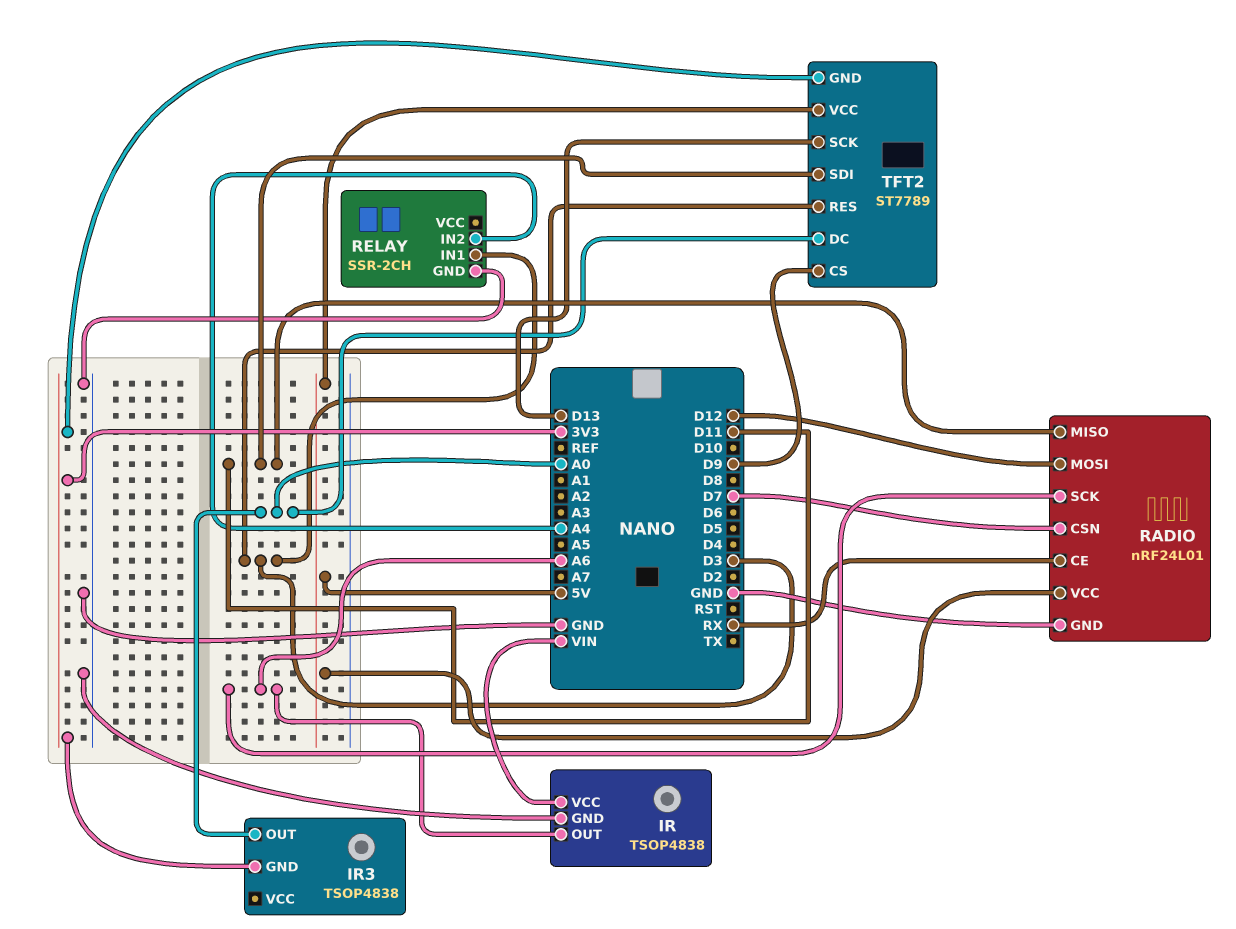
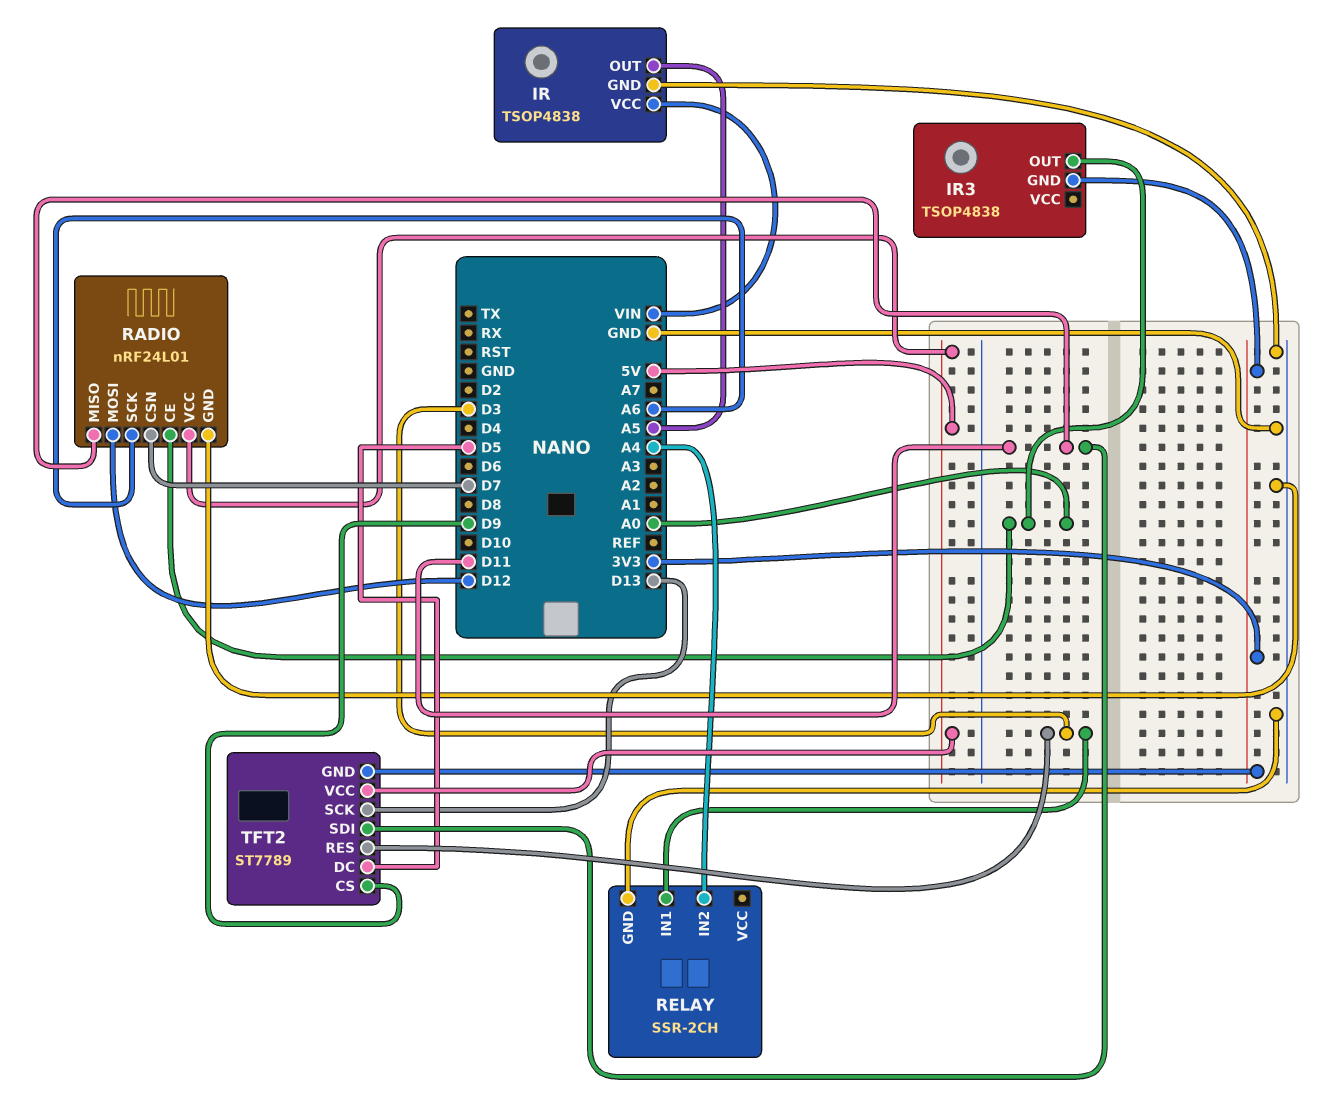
IR pin OUT: A6 -> A5
RADIO pin CE: RX -> A0
TFT2 pin DC: A0 -> D5

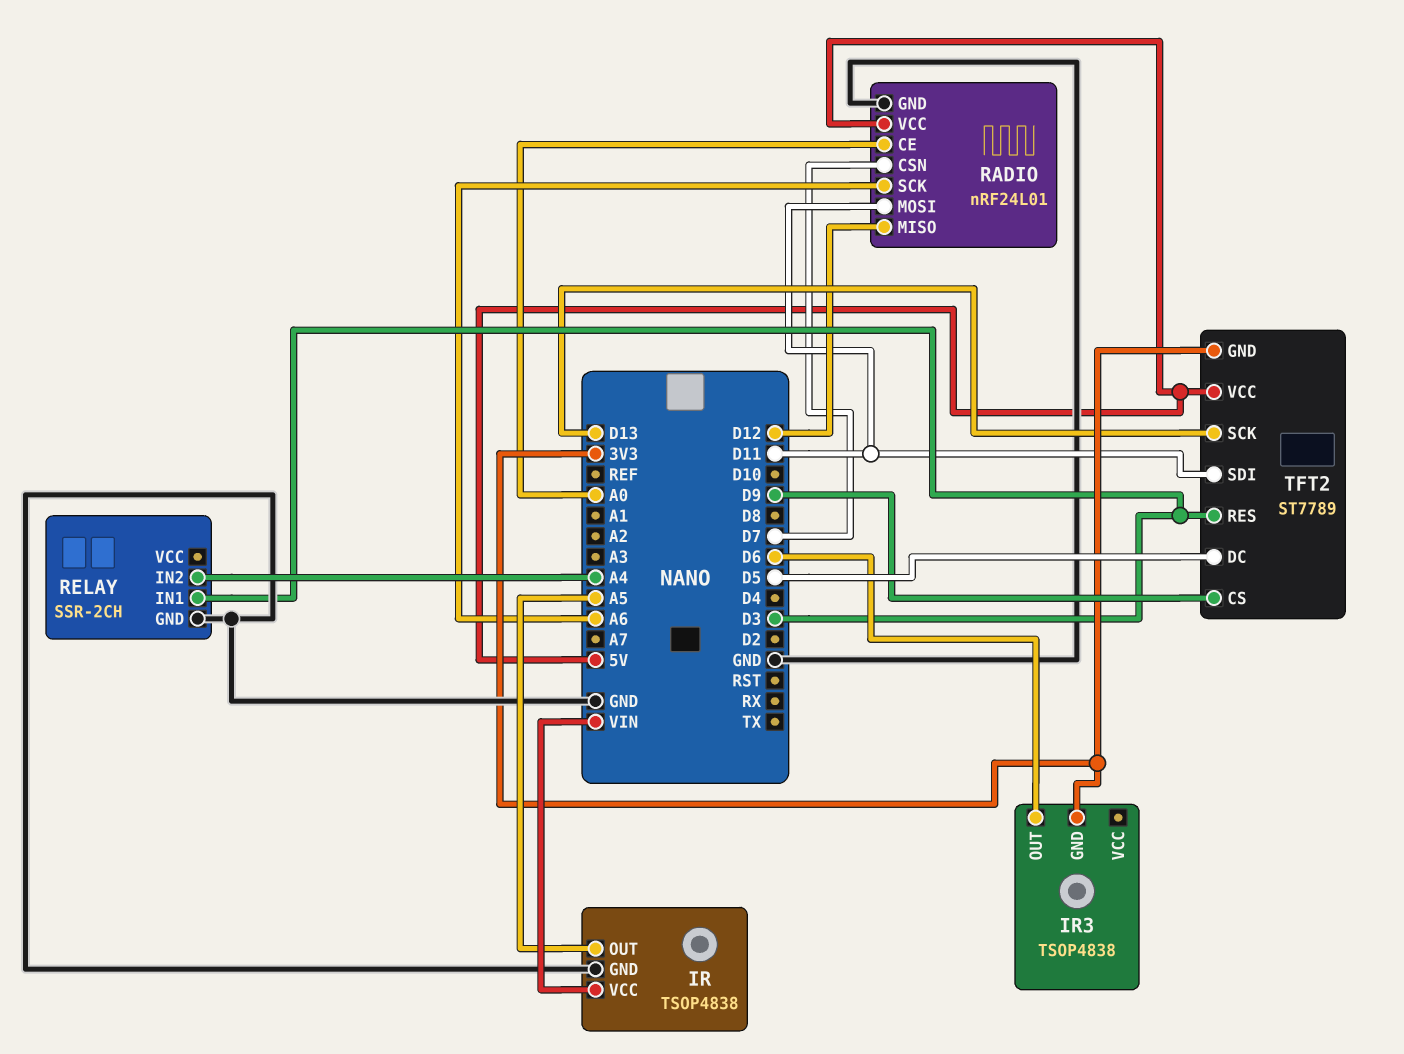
IR3 pin OUT: A0 -> D6
RADIO pin MISO: D11 -> D12
RADIO pin MOSI: D12 -> D11

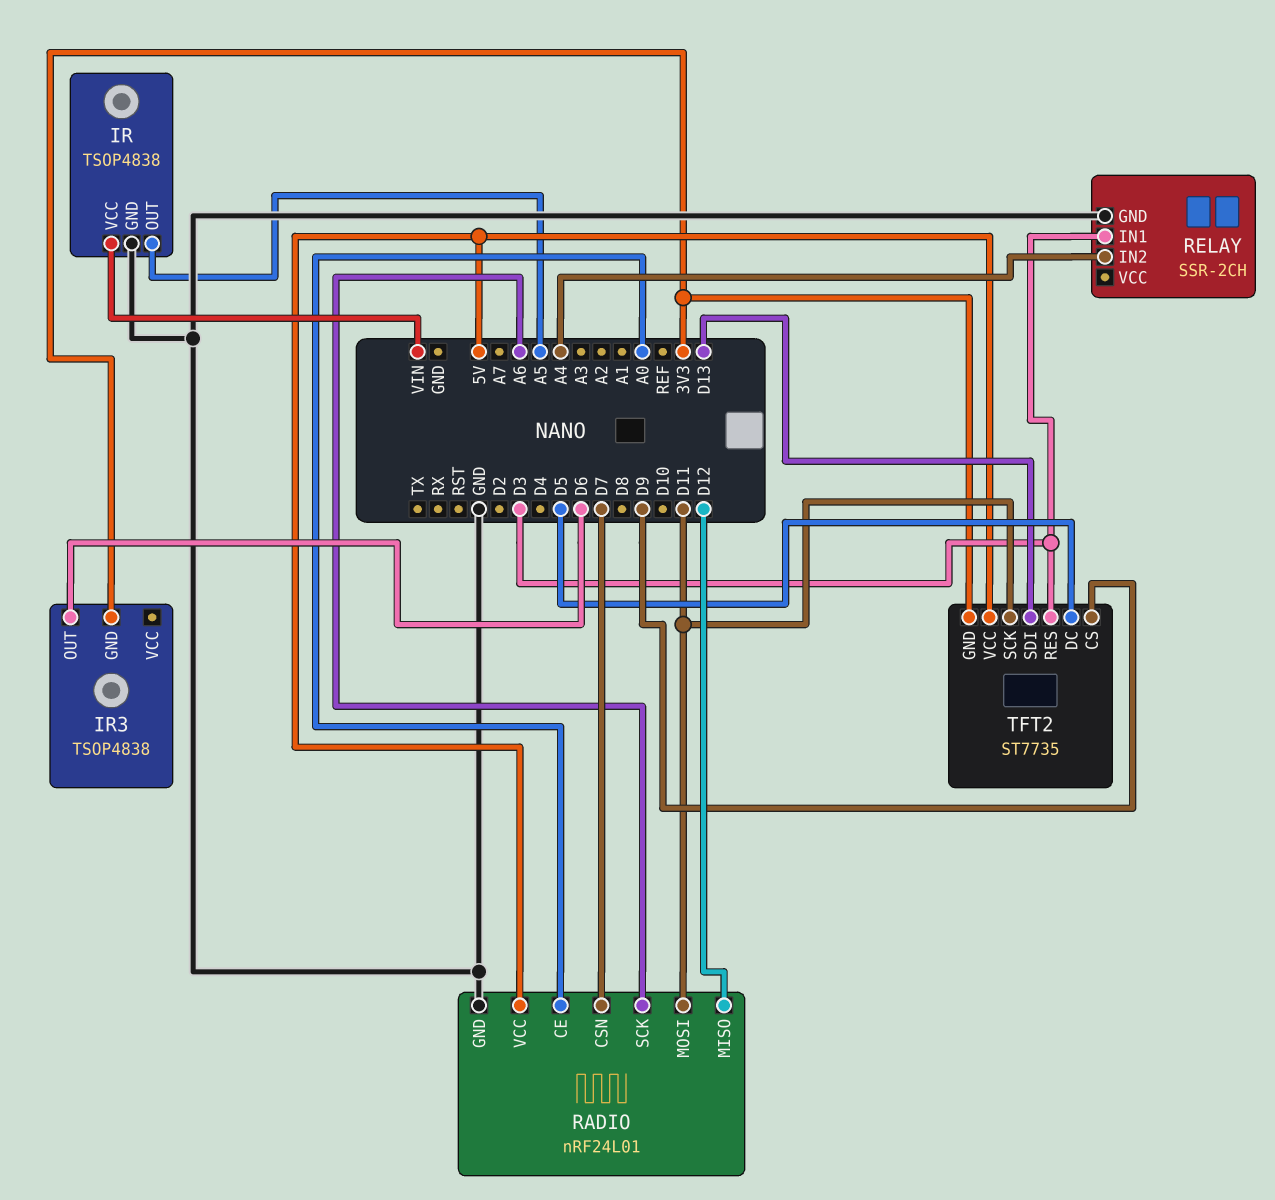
TFT2: ST7789 -> ST7735
TFT2 pin SCK: D13 -> D11
TFT2 pin SDI: D11 -> D13

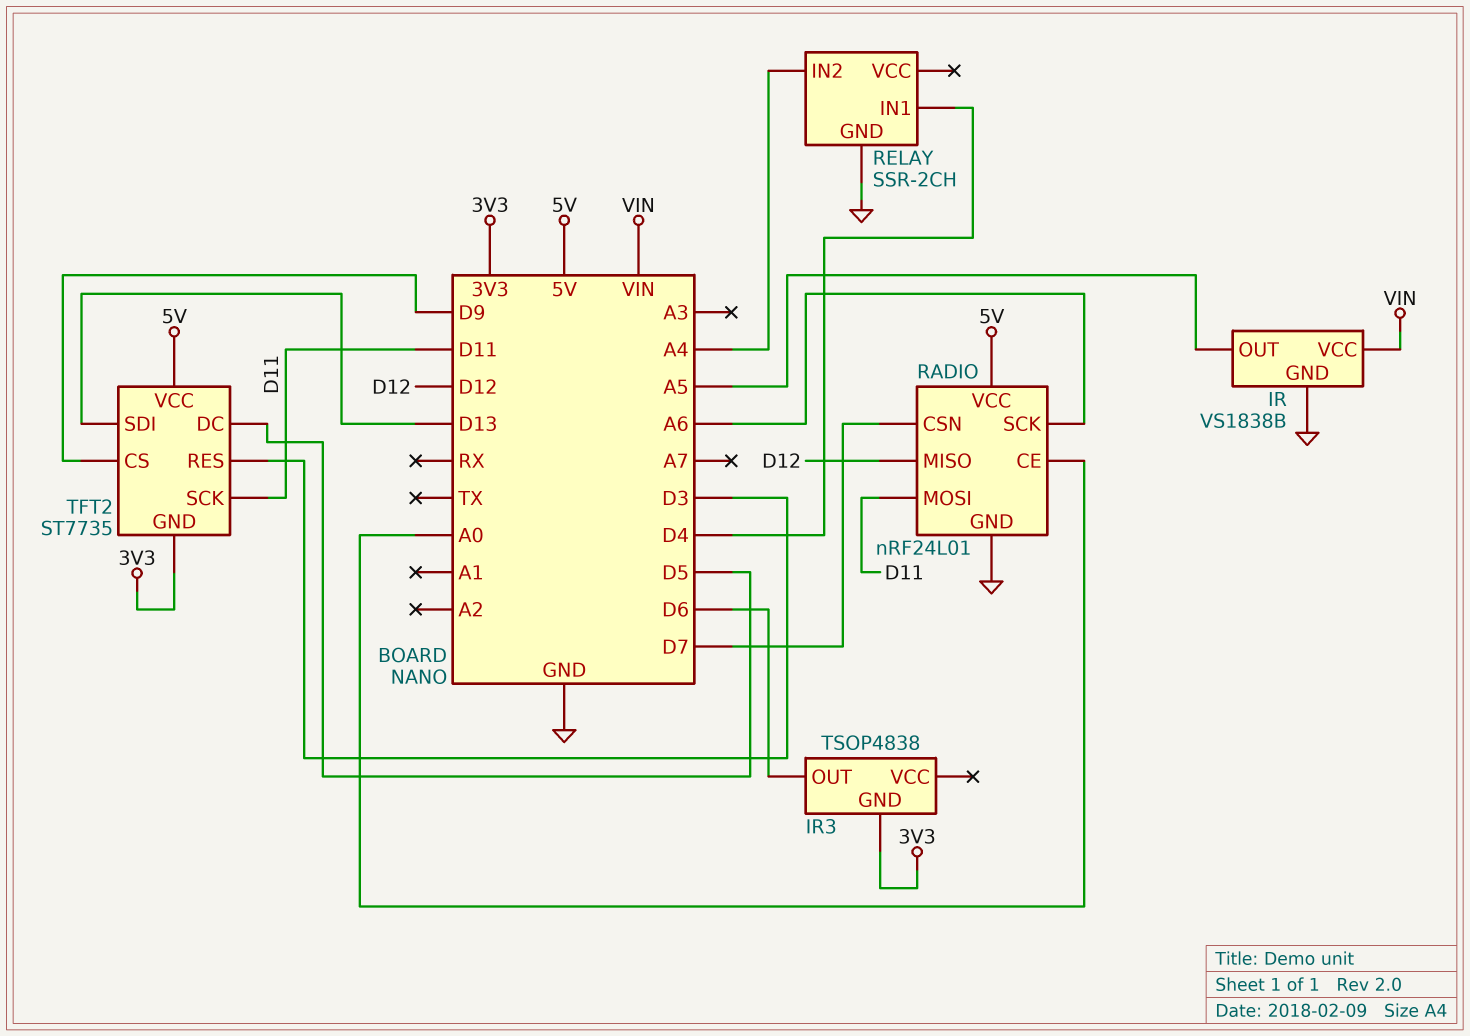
IR: TSOP4838 -> VS1838B
RELAY pin IN1: D3 -> D4

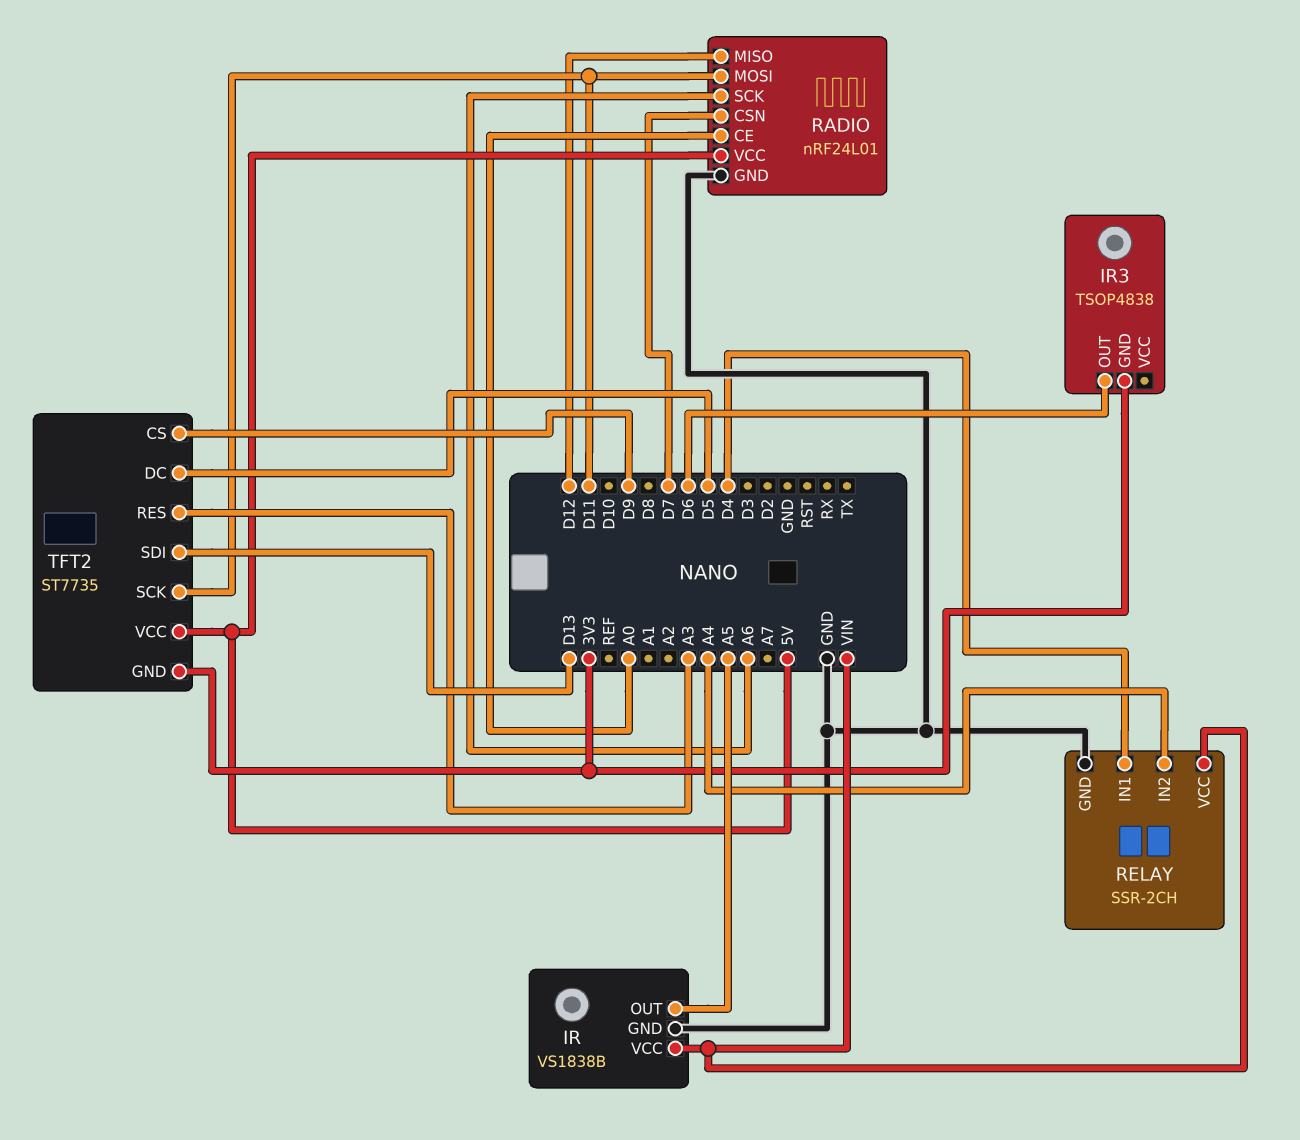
RELAY pin VCC: none -> VIN
TFT2 pin RES: D3 -> A3

